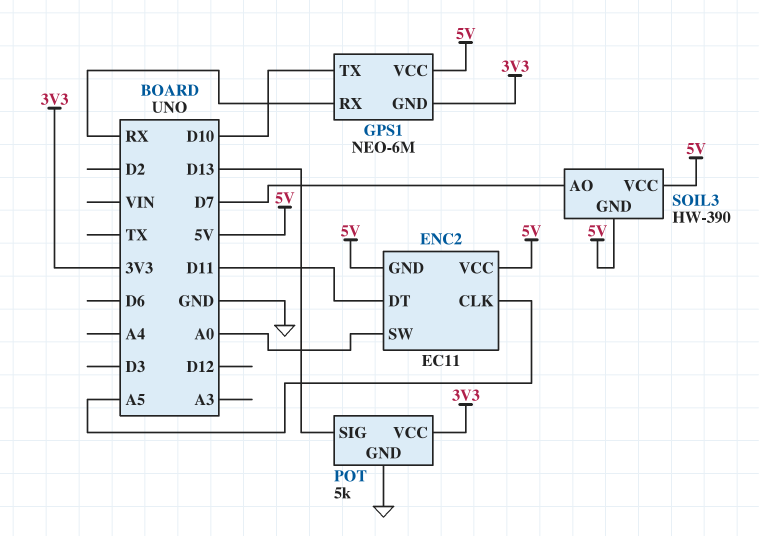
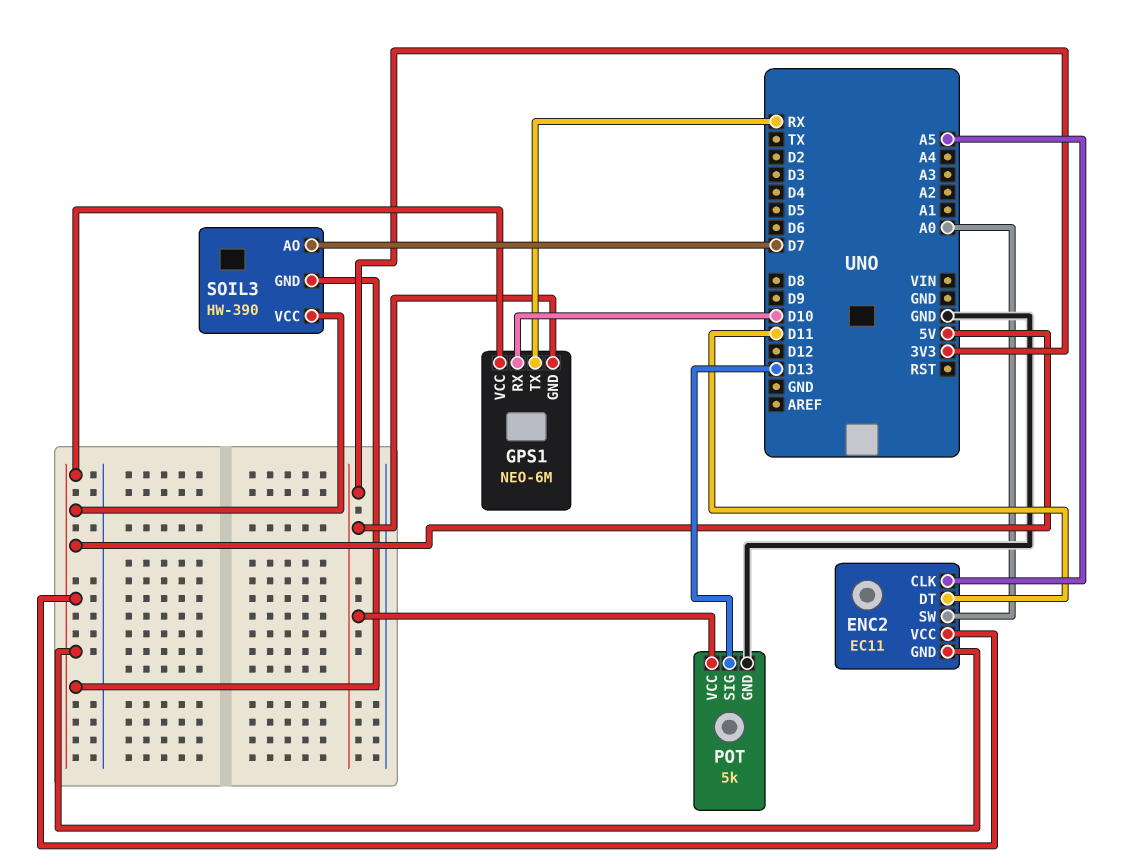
GPS1 pin RX: RX -> D10
GPS1 pin TX: D10 -> RX

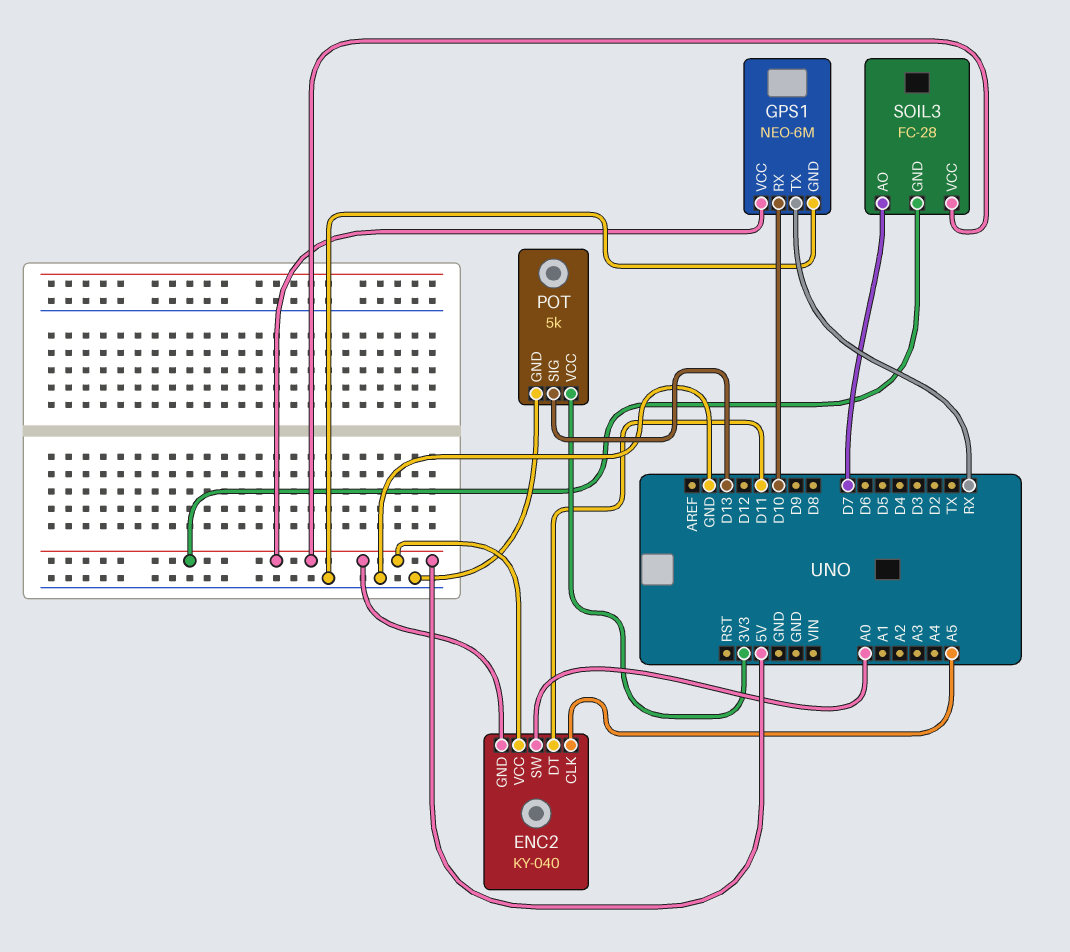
ENC2: EC11 -> KY-040
GPS1 pin GND: 3V3 -> GND
SOIL3: HW-390 -> FC-28

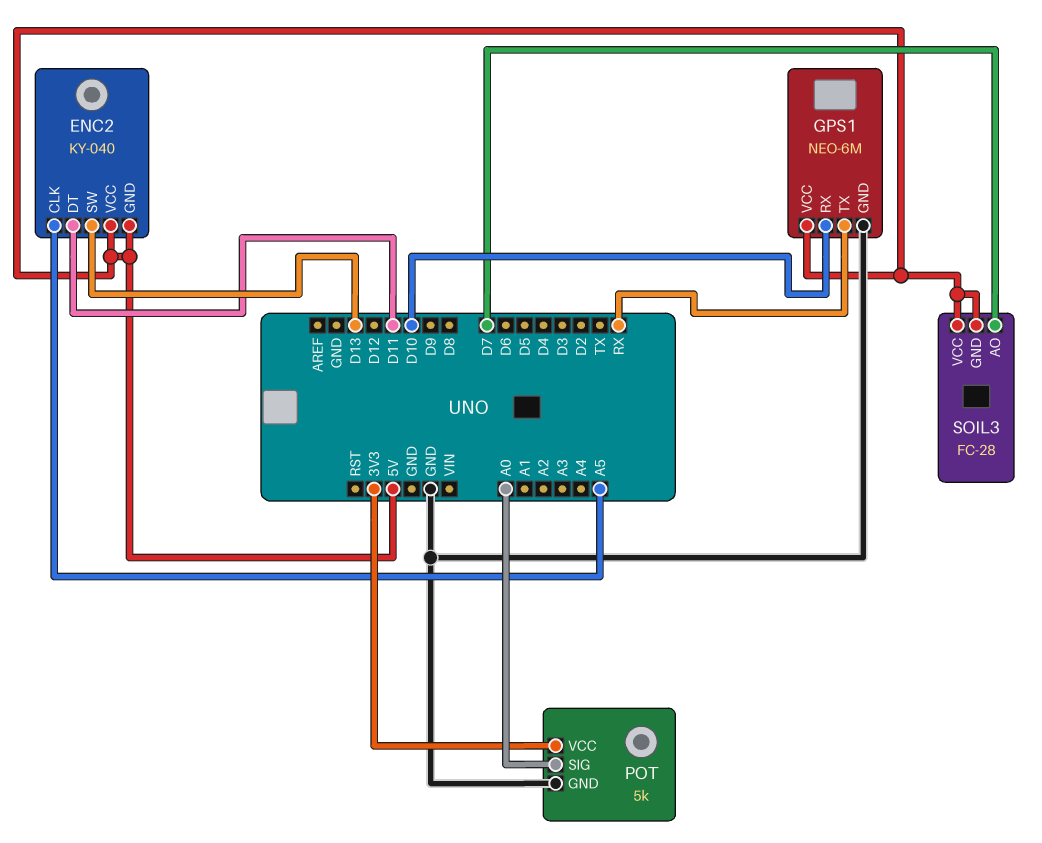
ENC2 pin SW: A0 -> D13
POT pin SIG: D13 -> A0

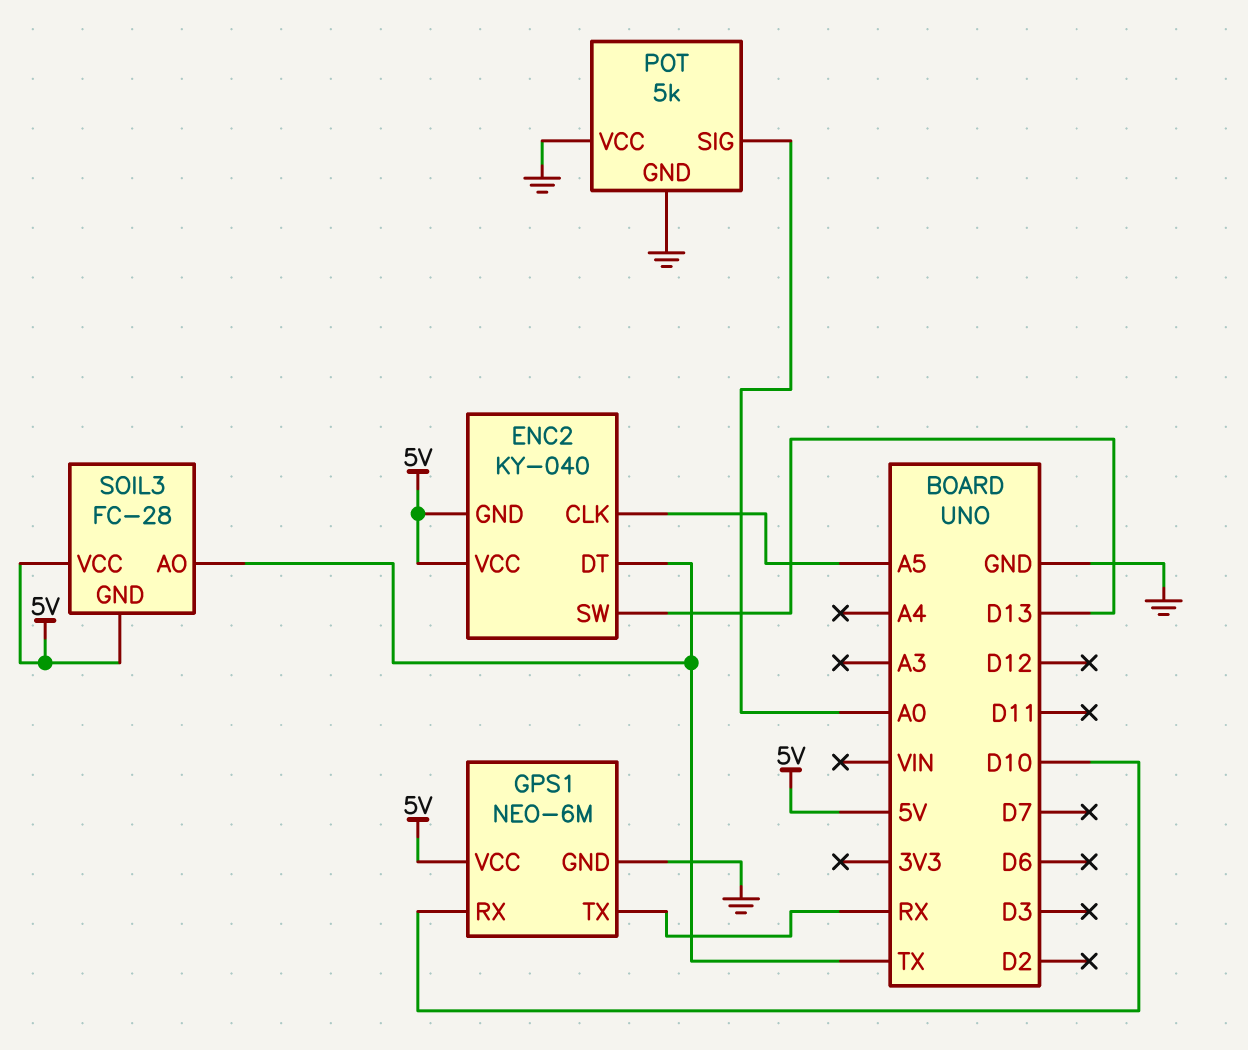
ENC2 pin DT: D11 -> TX
POT pin VCC: 3V3 -> GND
SOIL3 pin AO: D7 -> TX

